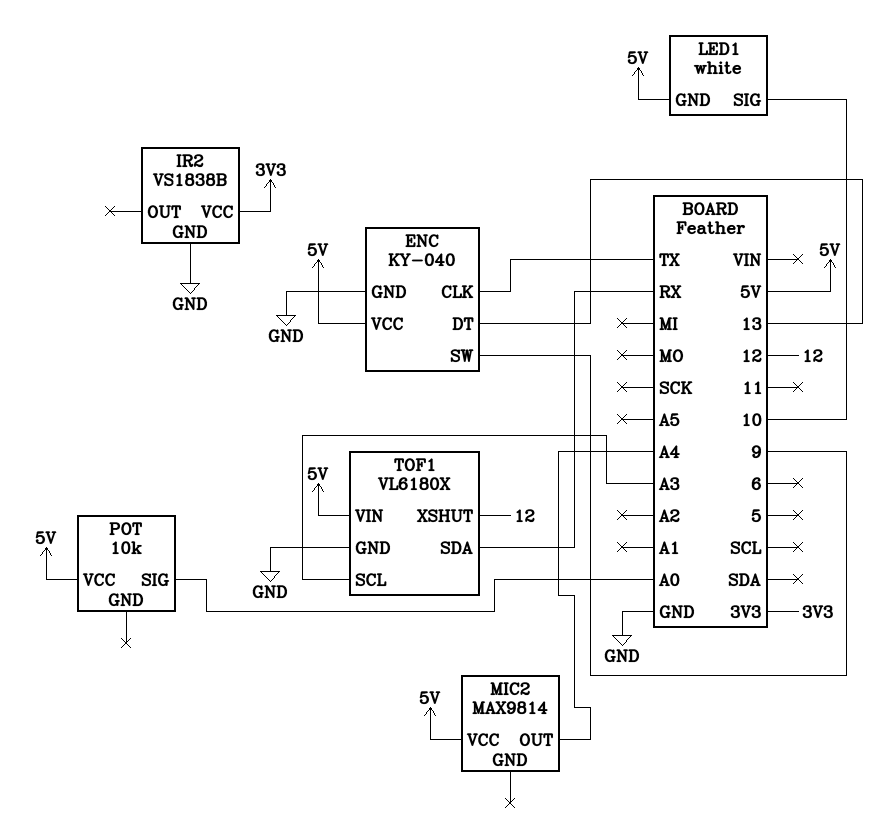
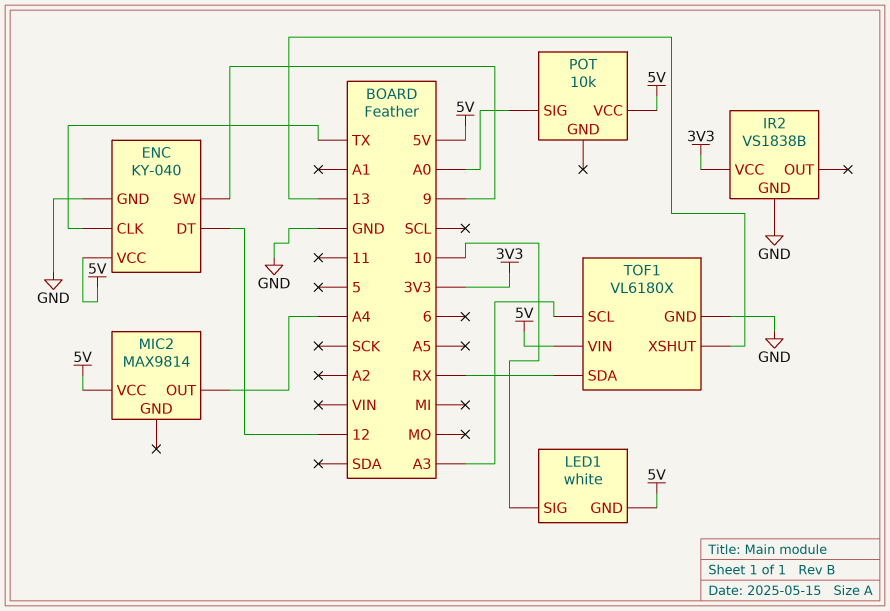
ENC pin DT: 13 -> 12
TOF1 pin XSHUT: 12 -> 13

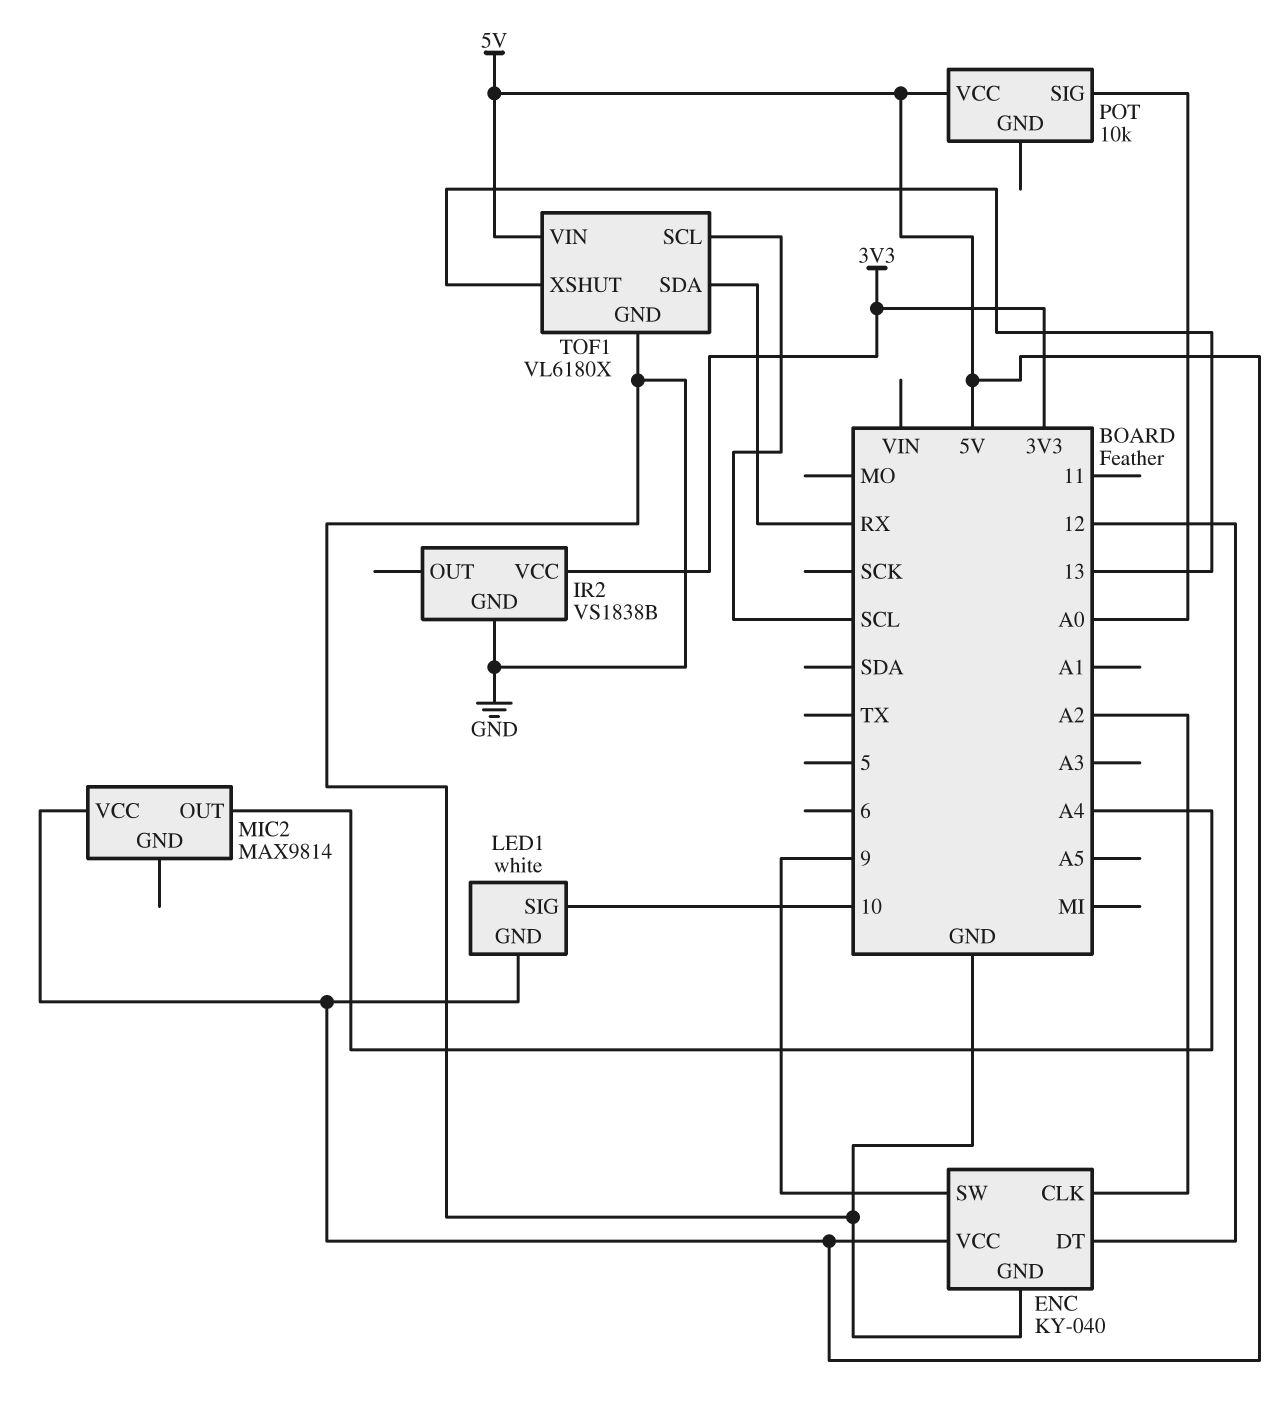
ENC pin CLK: TX -> A2
TOF1 pin SCL: A3 -> SCL

